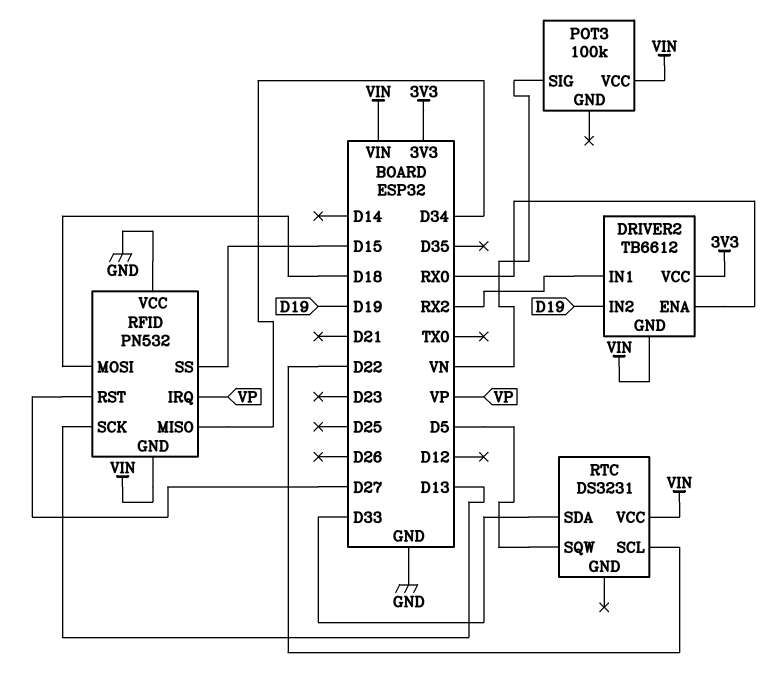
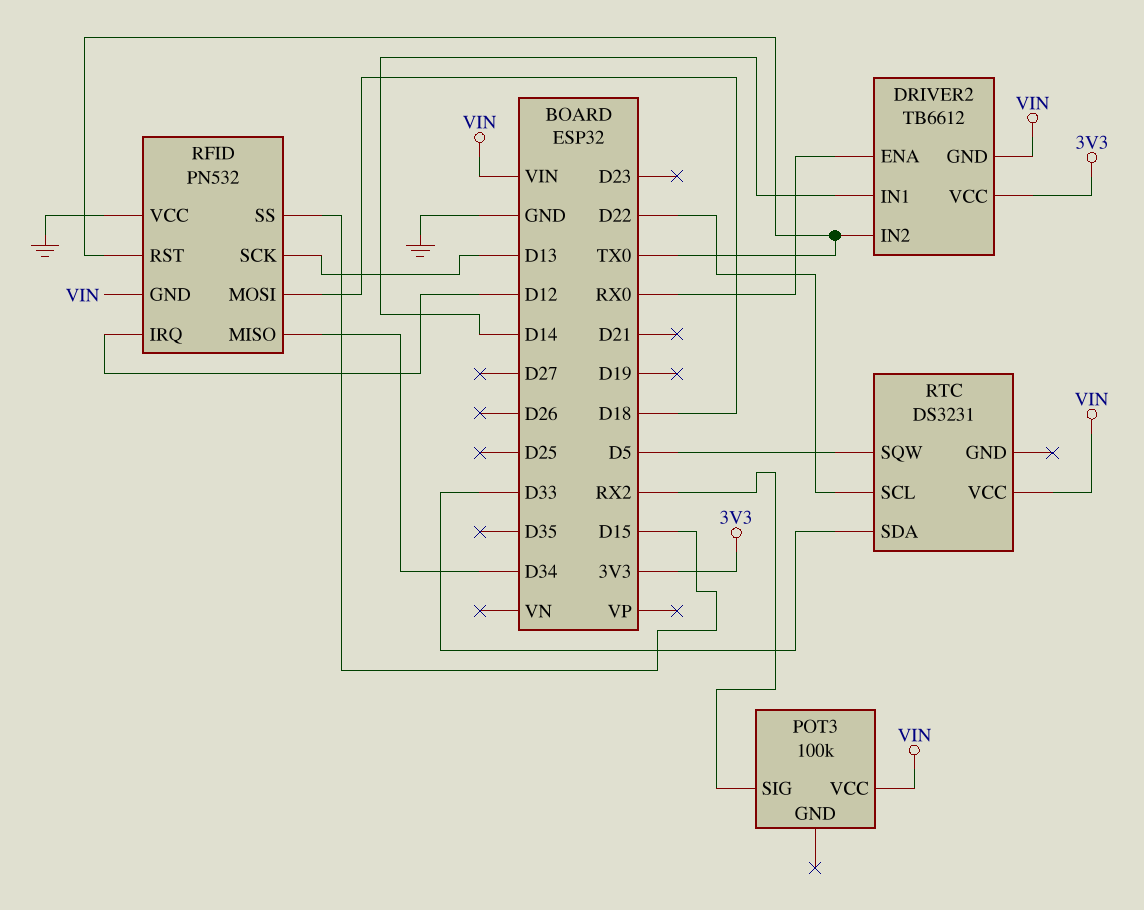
DRIVER2 pin IN1: RX2 -> D14
DRIVER2 pin IN2: D19 -> TX0
POT3 pin SIG: VN -> RX2
RFID pin IRQ: VP -> D12
RFID pin RST: D27 -> TX0

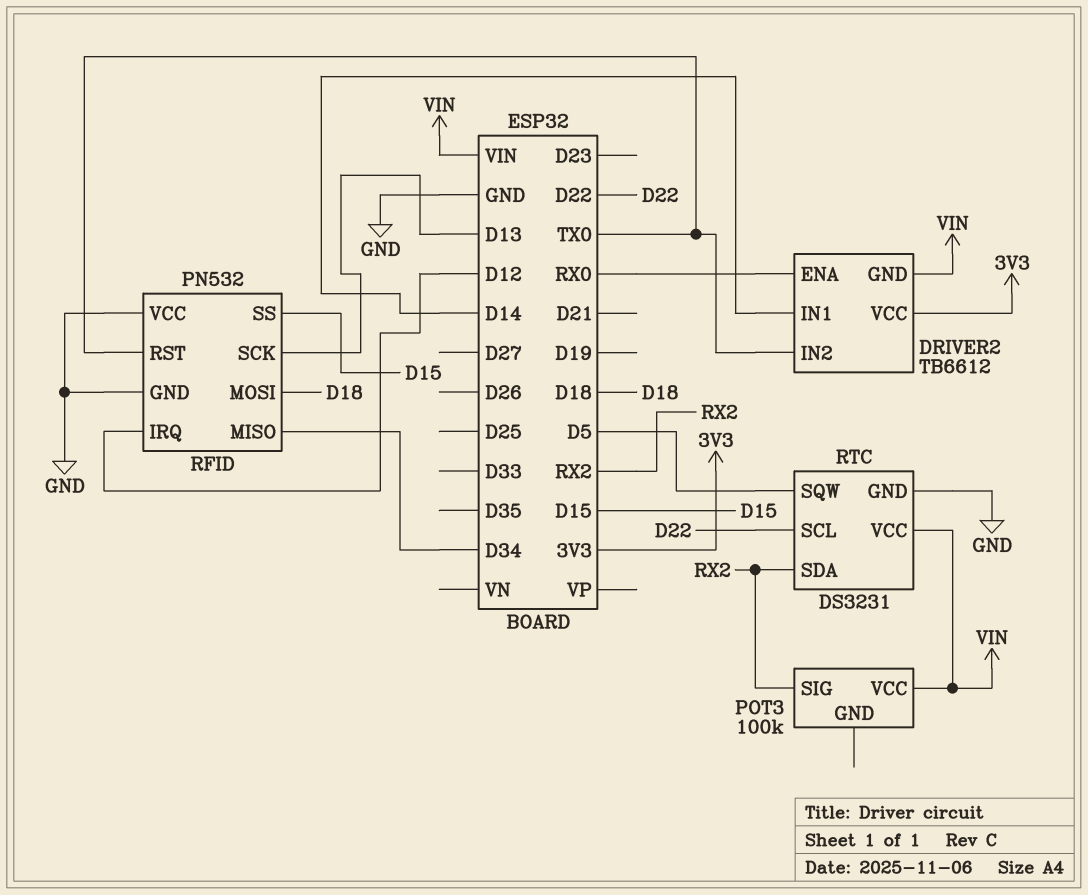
RFID pin GND: VIN -> GND
RTC pin GND: none -> GND
RTC pin SDA: D33 -> RX2

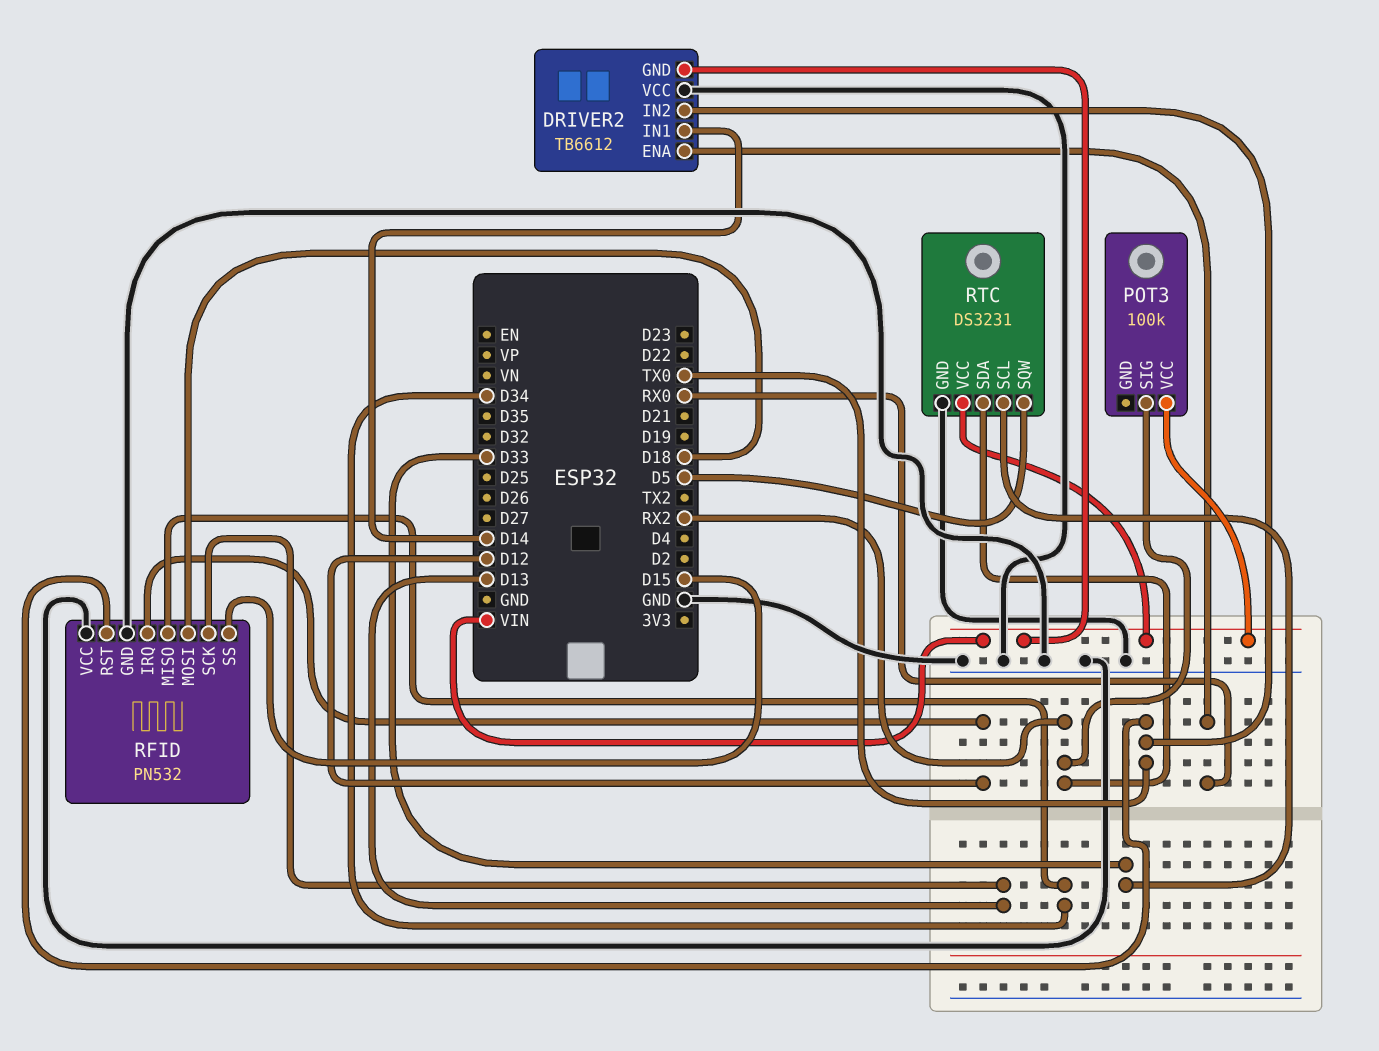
DRIVER2 pin VCC: 3V3 -> GND
RTC pin SCL: D22 -> D33

